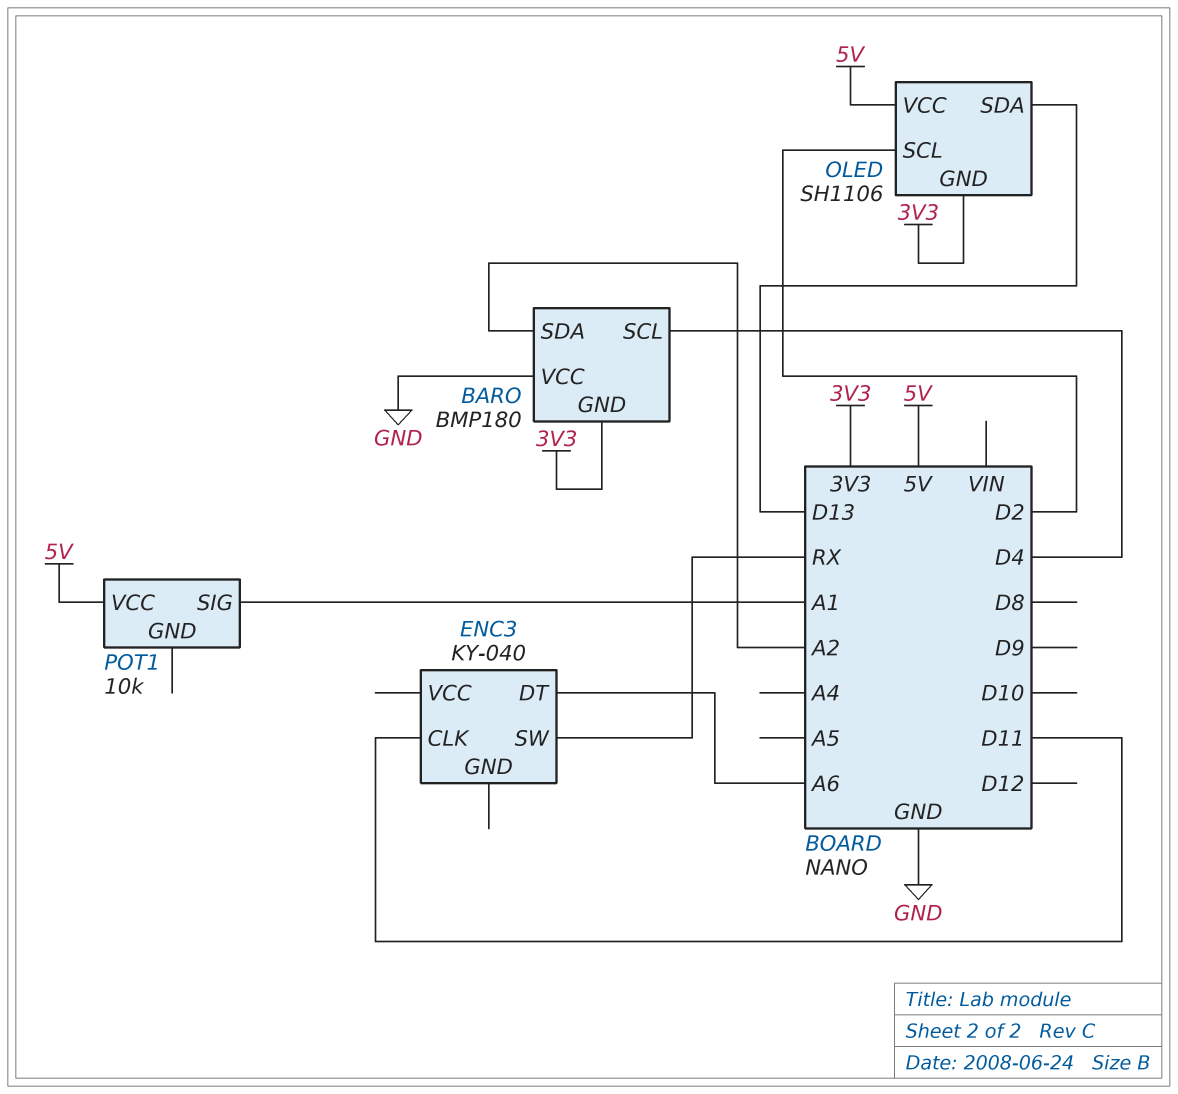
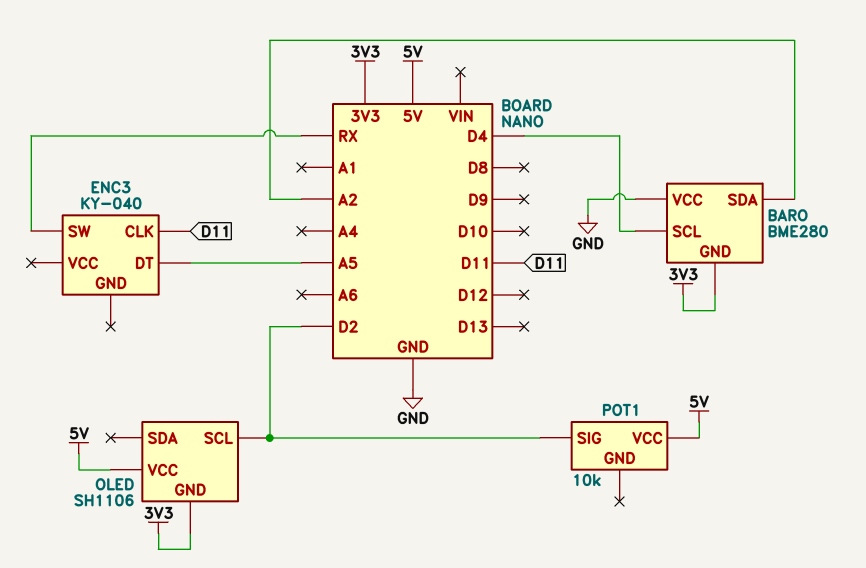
BARO: BMP180 -> BME280
ENC3 pin DT: A6 -> A5
OLED pin SDA: D13 -> none
POT1 pin SIG: A1 -> D2

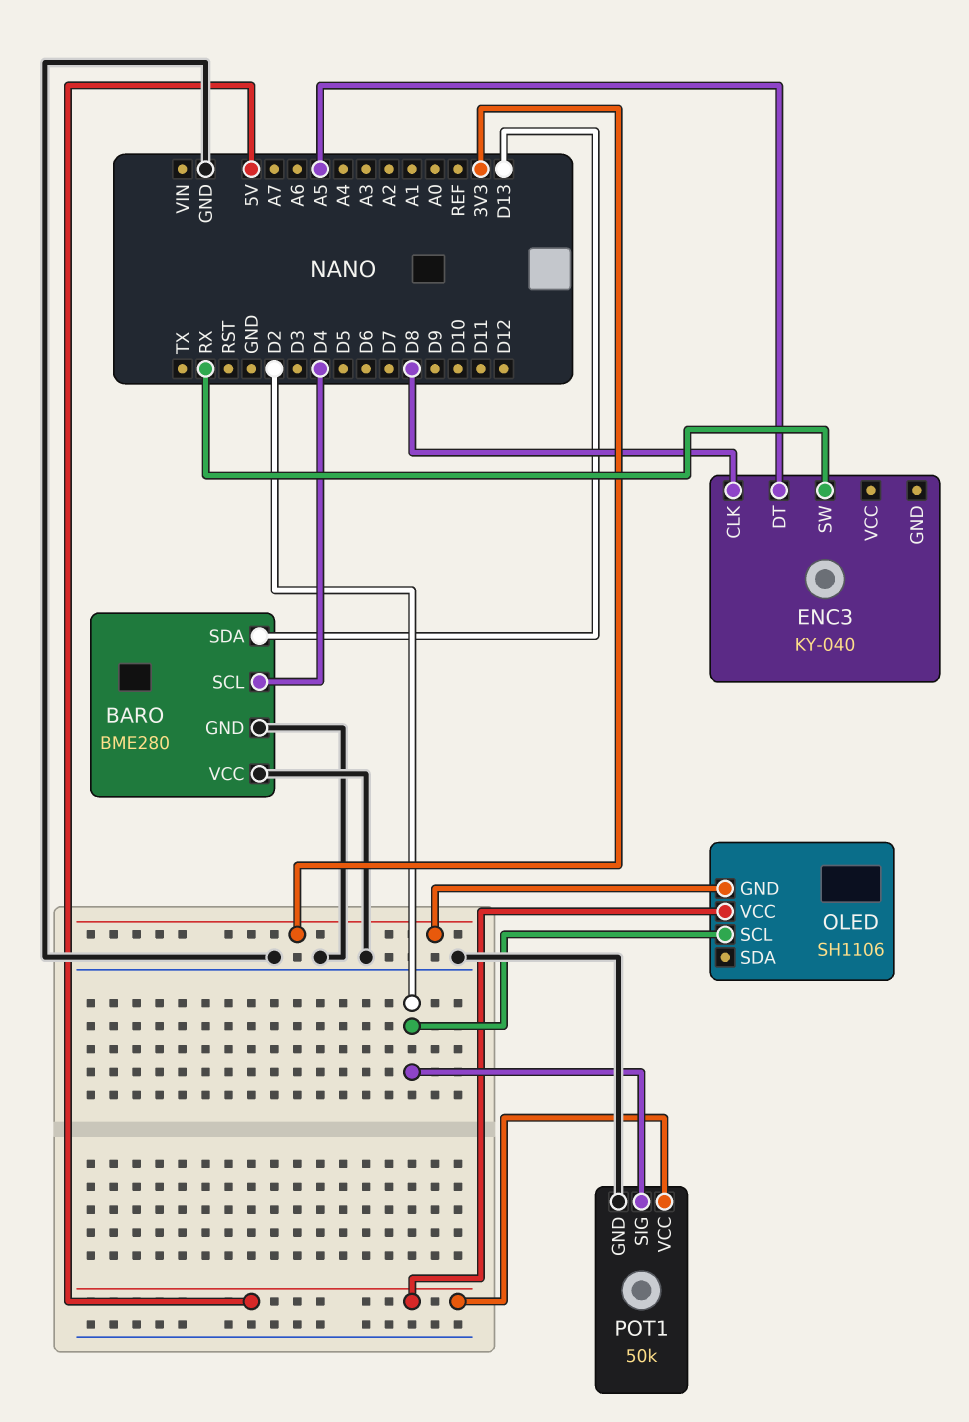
BARO pin GND: 3V3 -> GND
BARO pin SDA: A2 -> D13
ENC3 pin CLK: D11 -> D8
POT1: 10k -> 50k
POT1 pin GND: none -> GND

